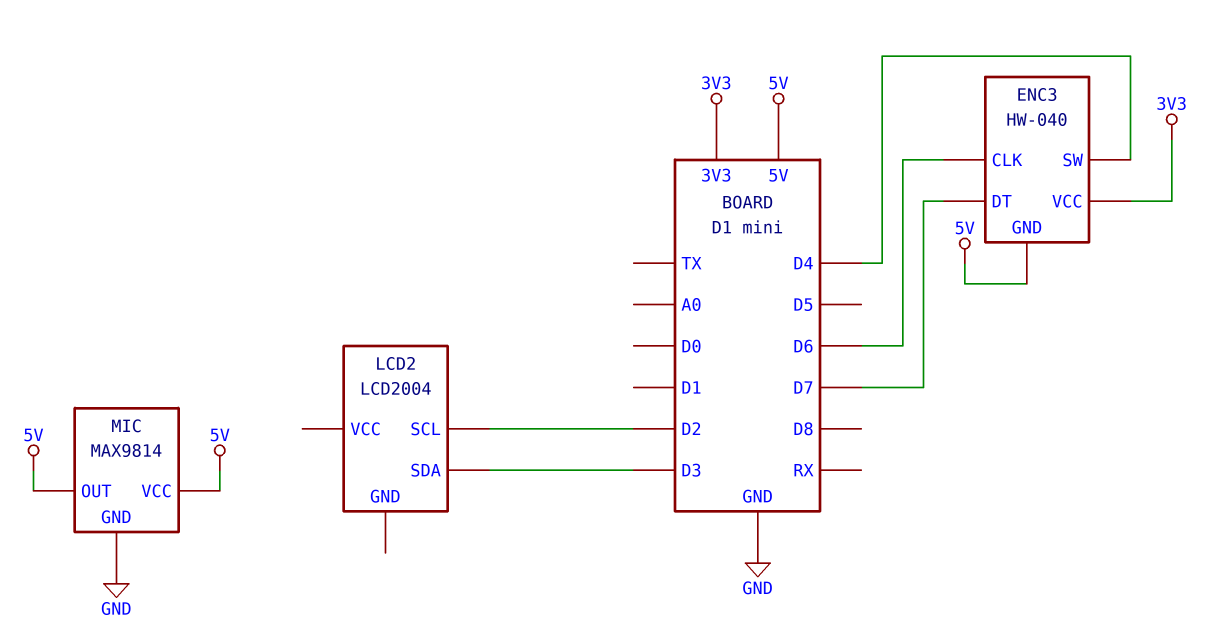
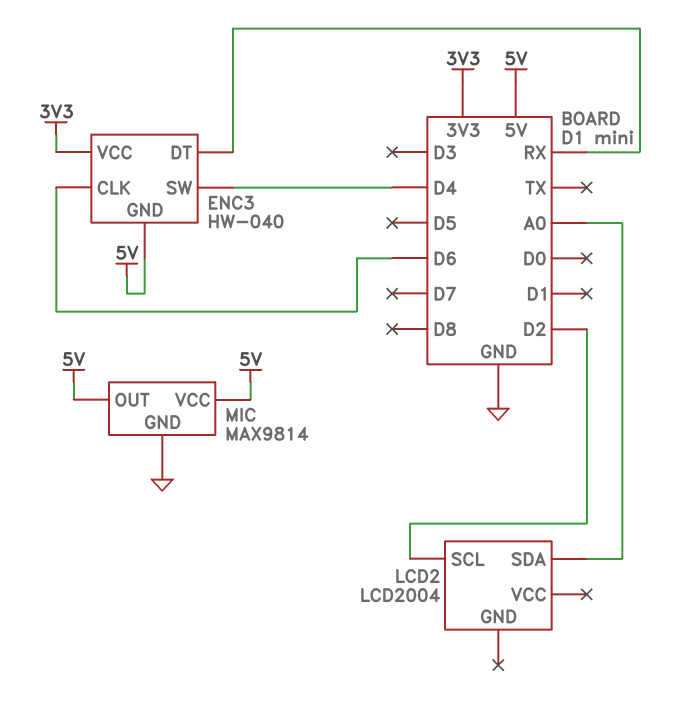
ENC3 pin DT: D7 -> RX
LCD2 pin SDA: D3 -> A0

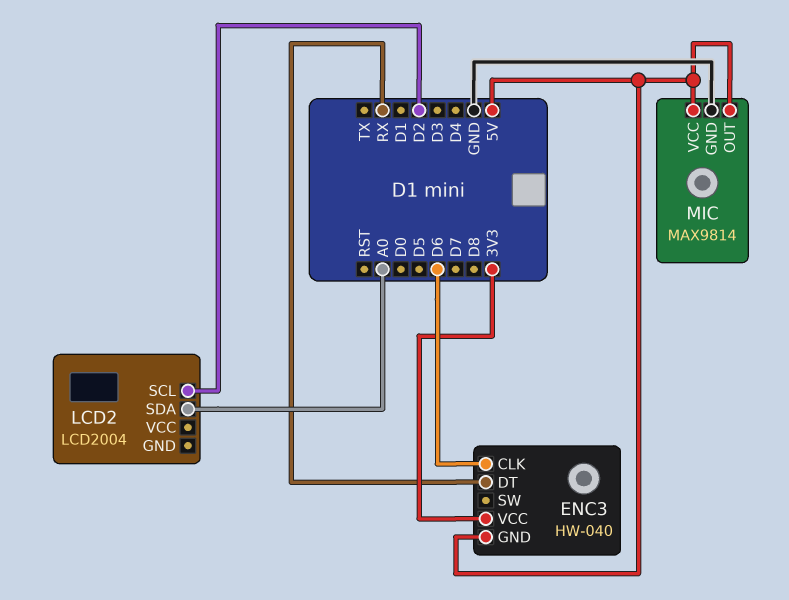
ENC3 pin SW: D4 -> none

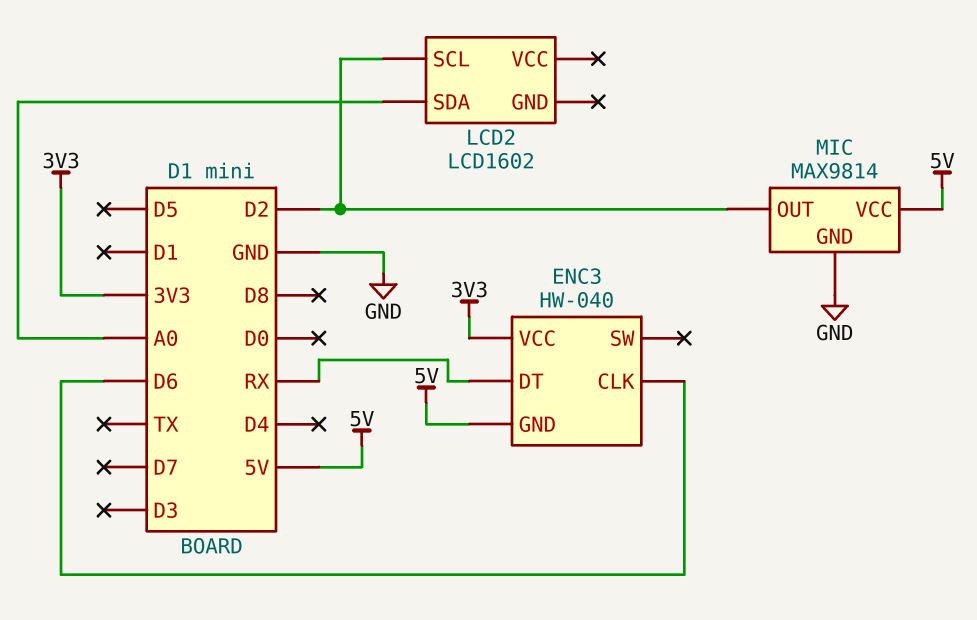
LCD2: LCD2004 -> LCD1602
MIC pin OUT: 5V -> D2

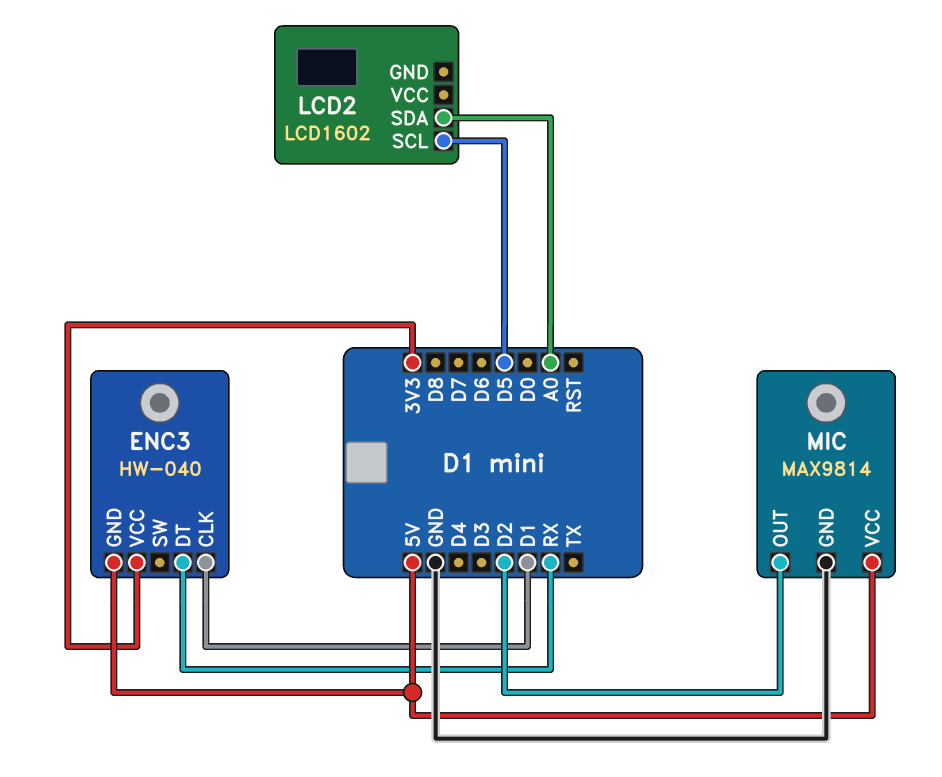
ENC3 pin CLK: D6 -> D1
LCD2 pin SCL: D2 -> D5

